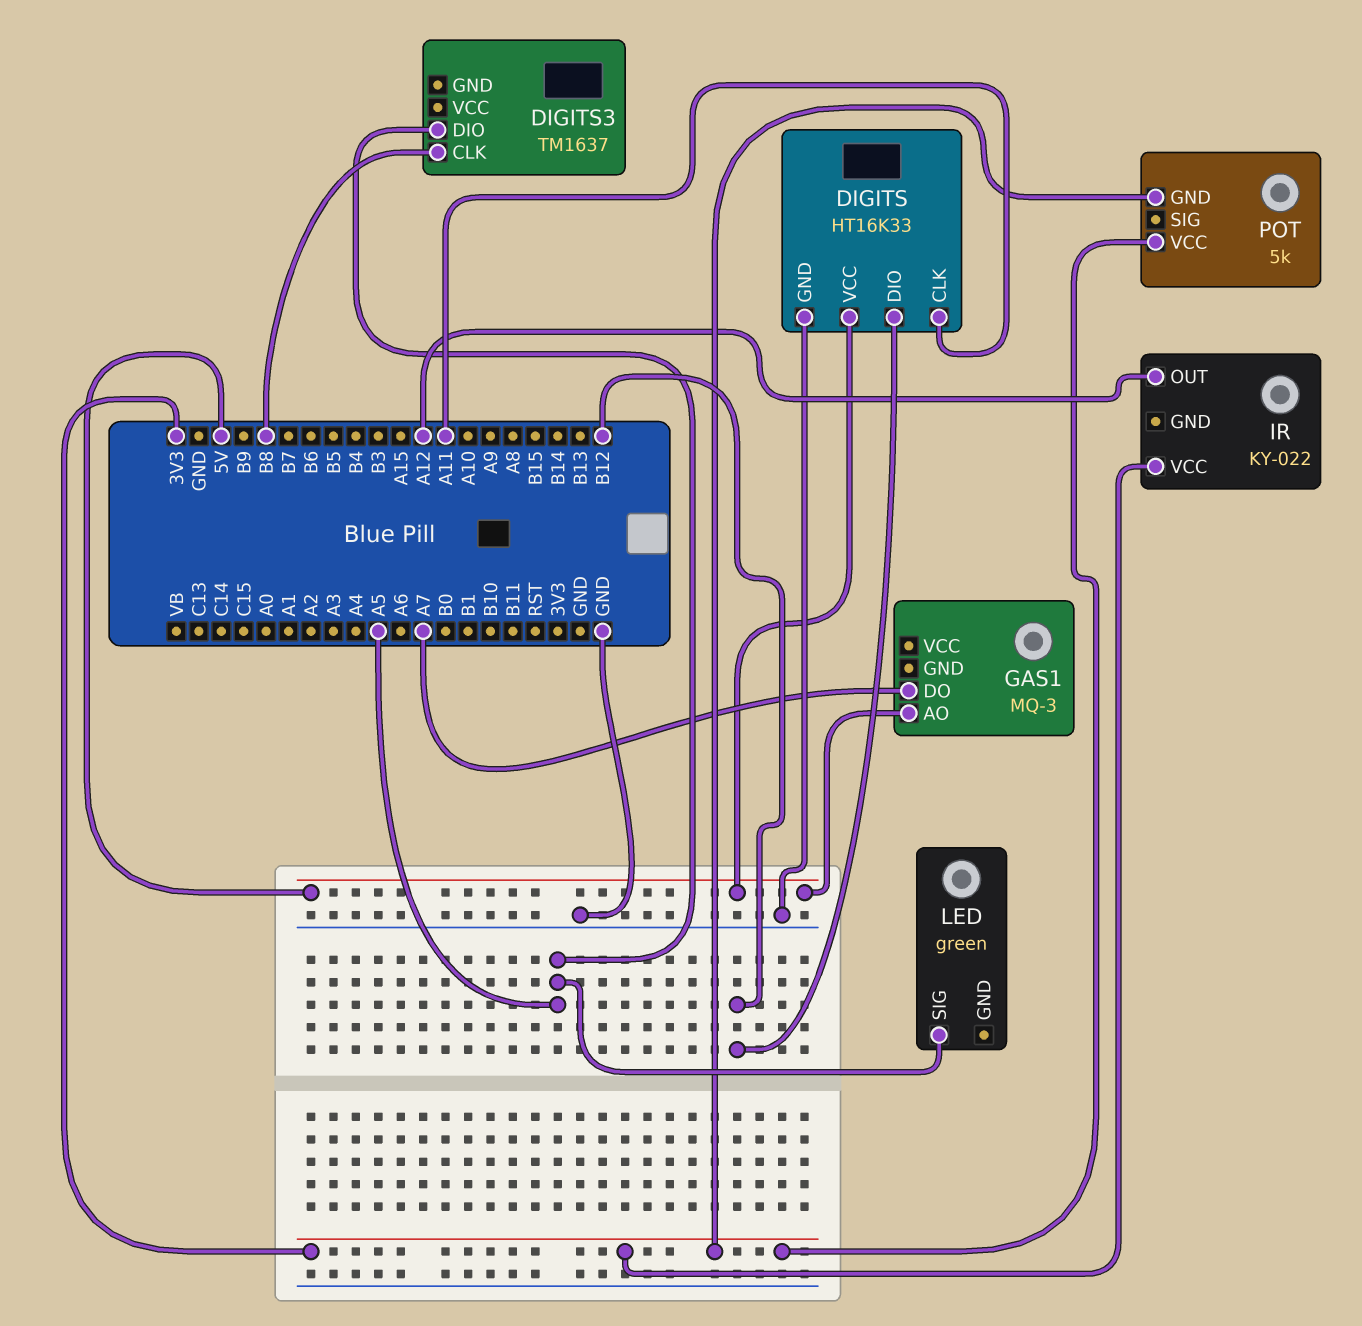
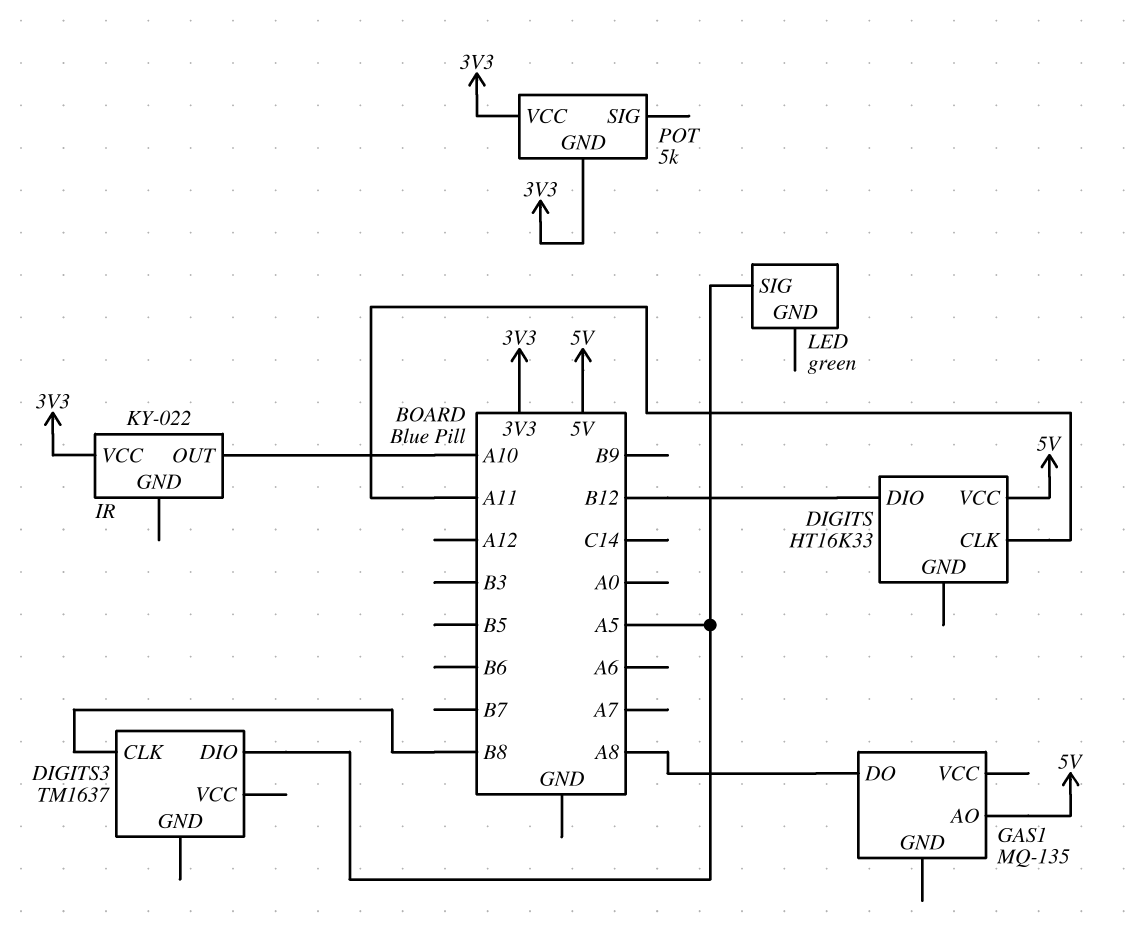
DIGITS pin GND: GND -> none
GAS1: MQ-3 -> MQ-135
GAS1 pin DO: A7 -> A8
IR pin OUT: A12 -> A10

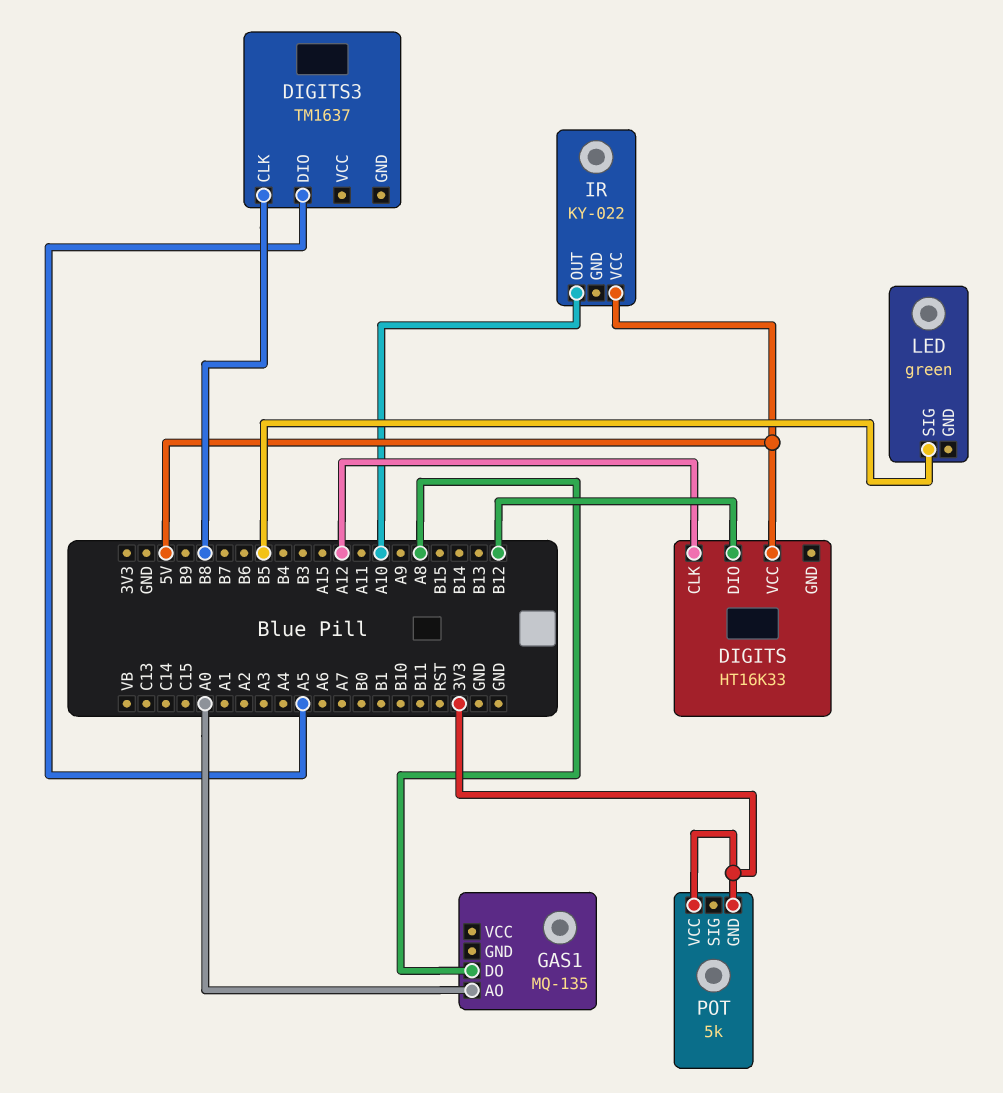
DIGITS pin CLK: A11 -> A12
GAS1 pin AO: 5V -> A0
IR pin VCC: 3V3 -> 5V
LED pin SIG: A5 -> B5

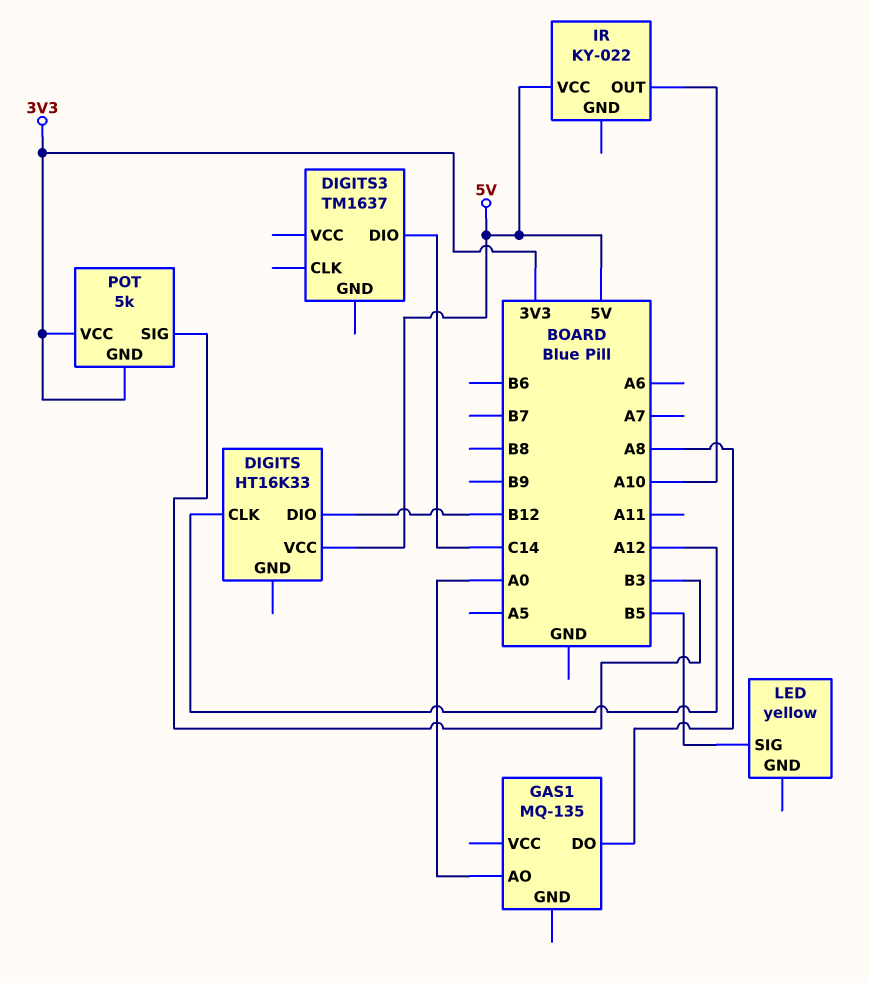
DIGITS3 pin CLK: B8 -> none
DIGITS3 pin DIO: A5 -> C14
LED: green -> yellow
POT pin SIG: none -> B3

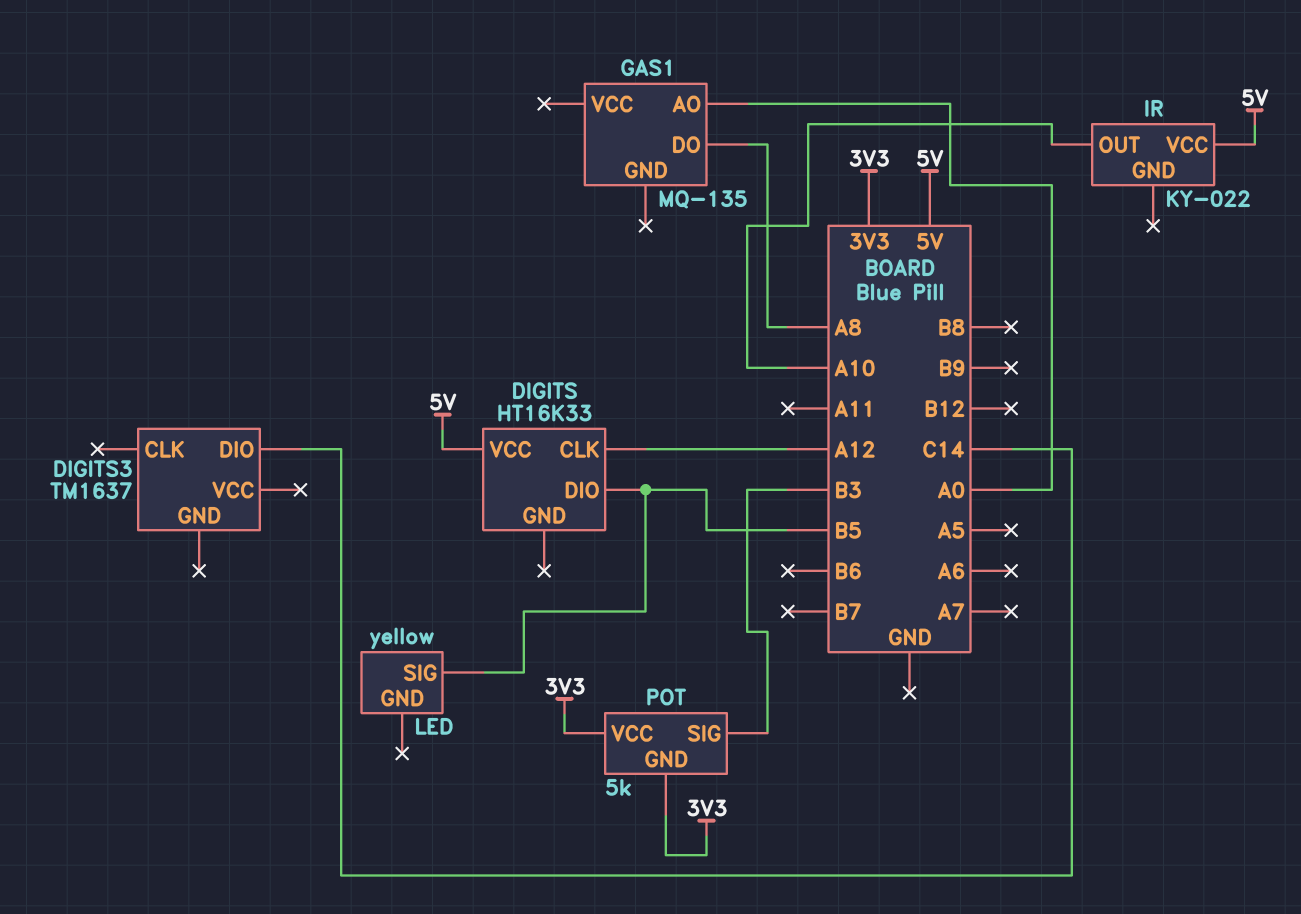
DIGITS pin DIO: B12 -> B5

